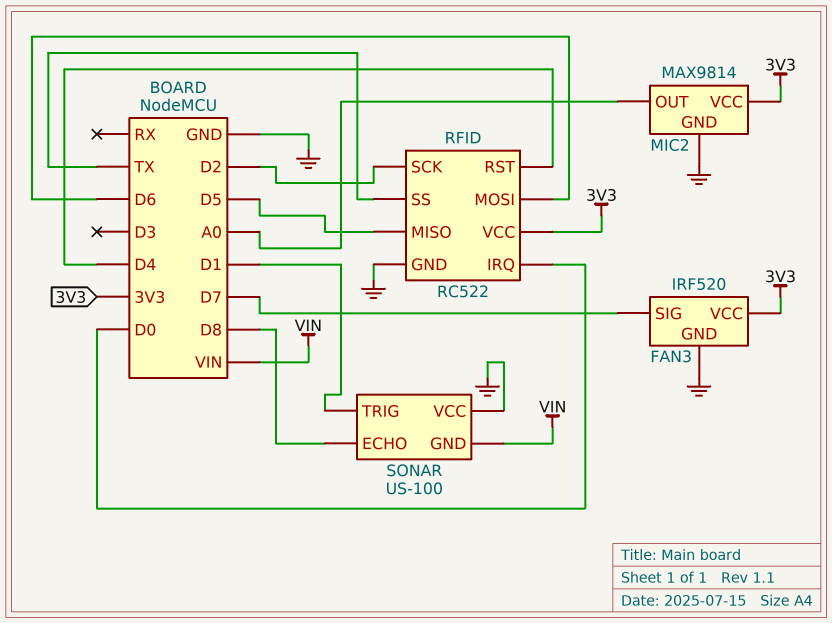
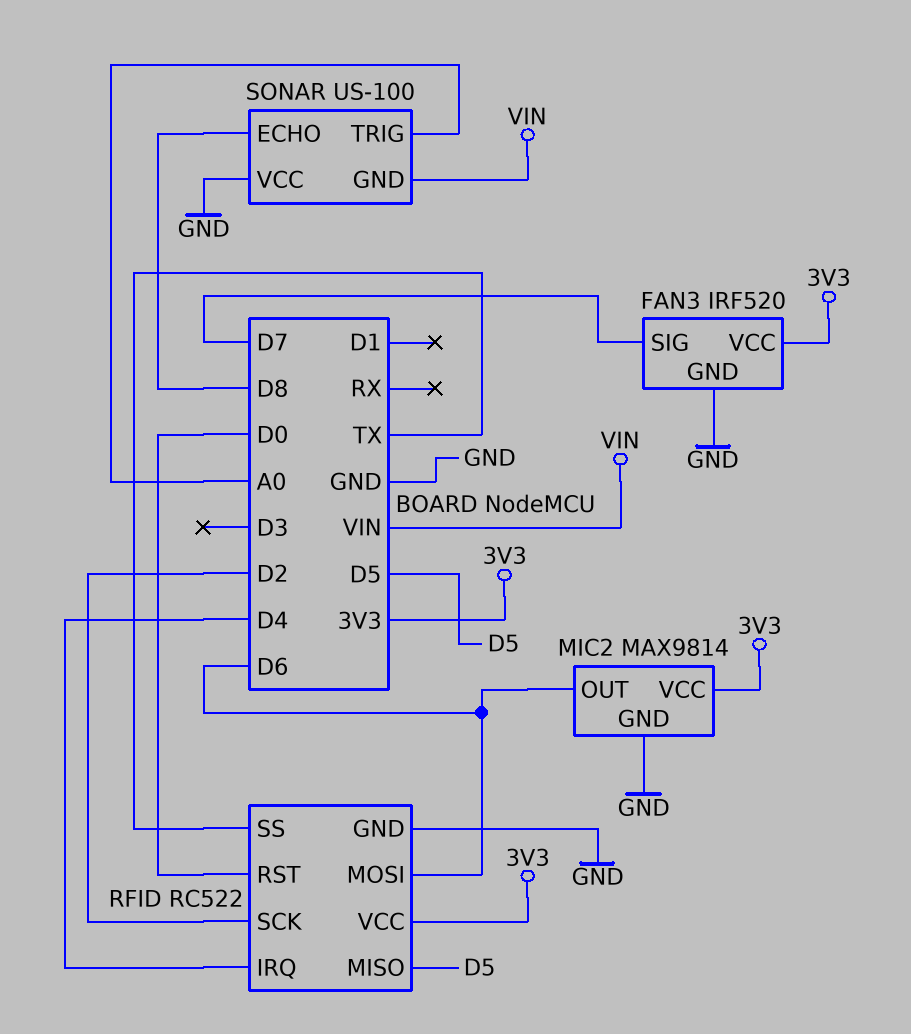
MIC2 pin OUT: A0 -> D6
RFID pin IRQ: D0 -> D4
RFID pin RST: D4 -> D0
SONAR pin TRIG: D1 -> A0

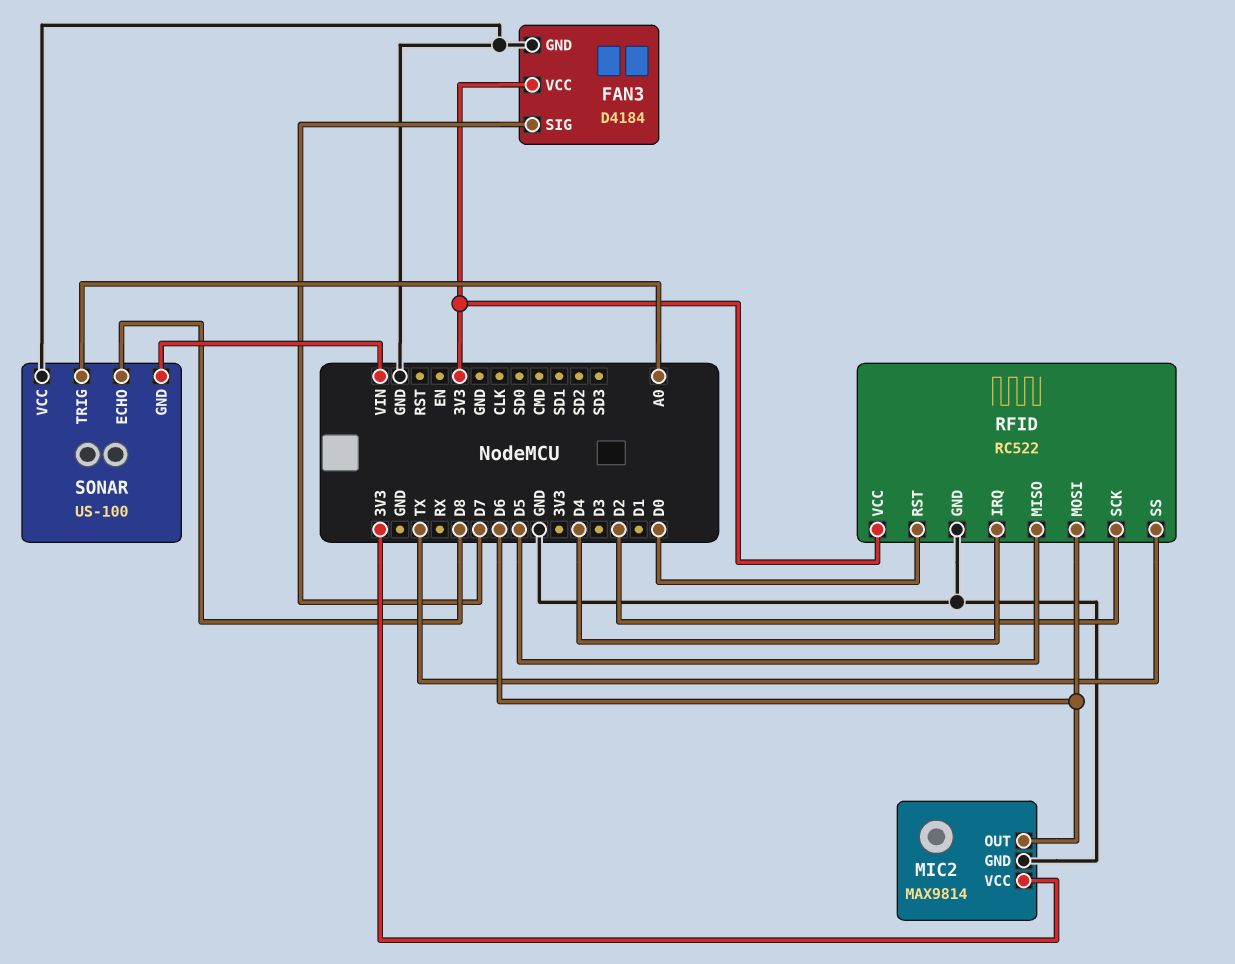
FAN3: IRF520 -> D4184

